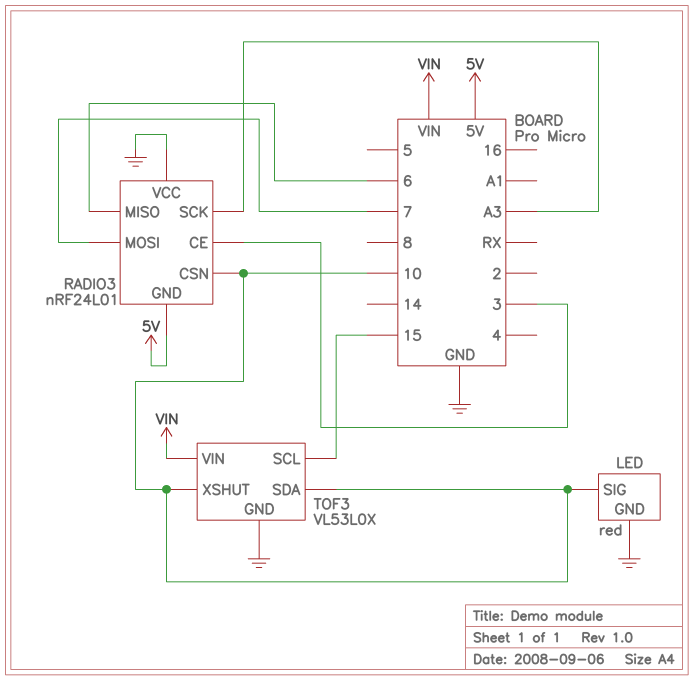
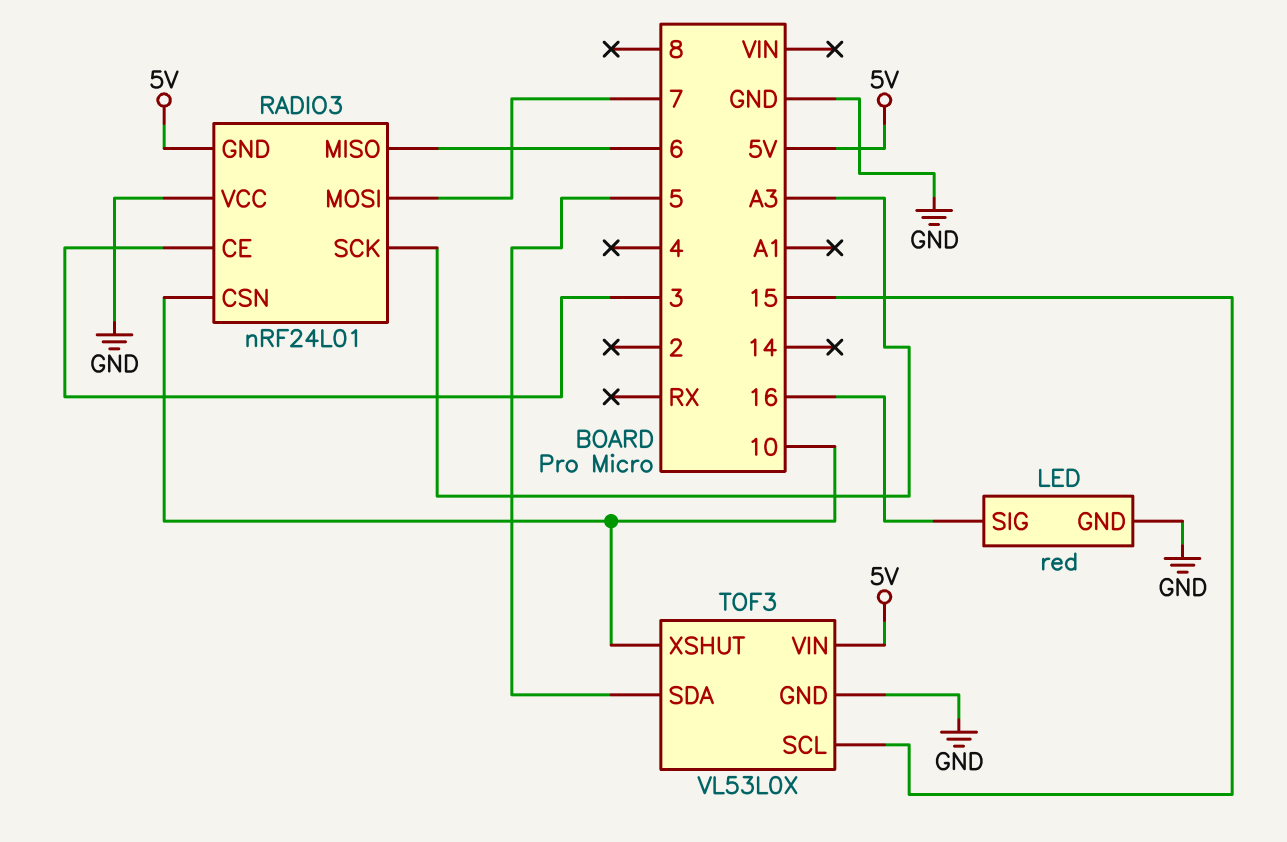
LED pin SIG: 10 -> 16
TOF3 pin SDA: 10 -> 5
TOF3 pin VIN: VIN -> 5V

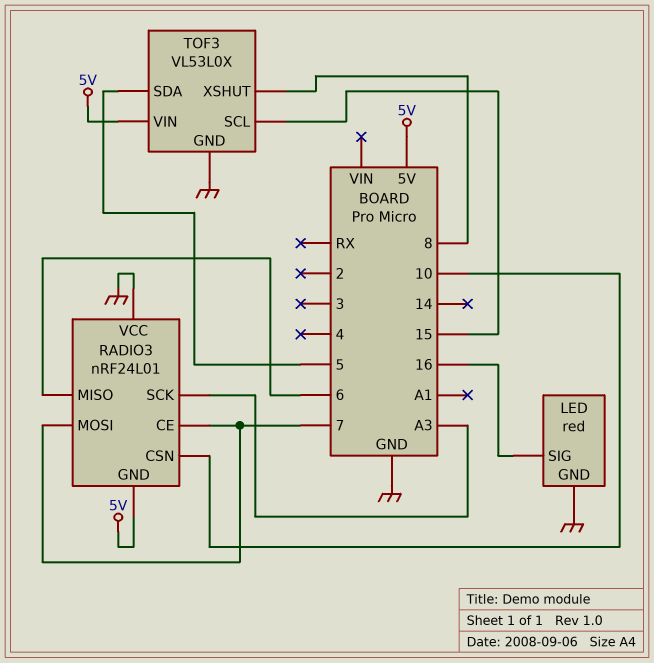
RADIO3 pin CE: 3 -> 7
TOF3 pin XSHUT: 10 -> 8

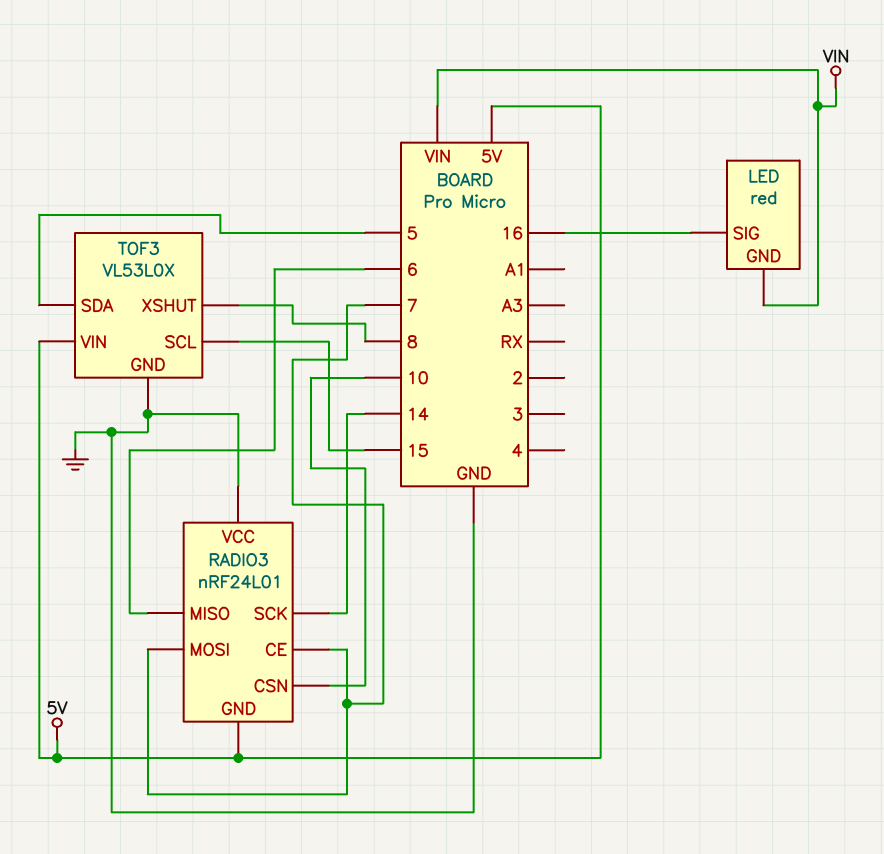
LED pin GND: GND -> VIN
RADIO3 pin SCK: A3 -> 14

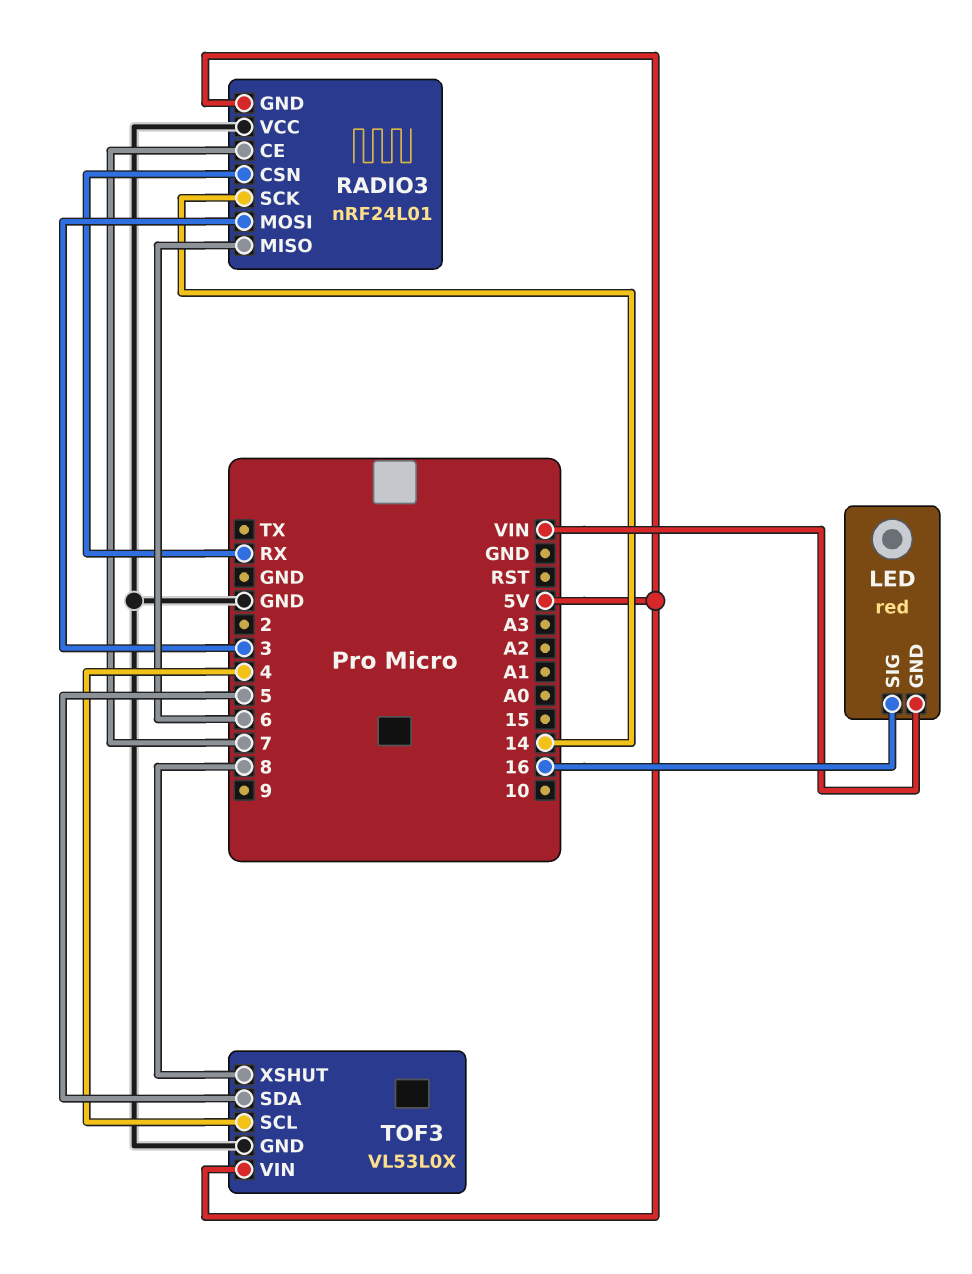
RADIO3 pin CSN: 10 -> RX
RADIO3 pin MOSI: 7 -> 3
TOF3 pin SCL: 15 -> 4

